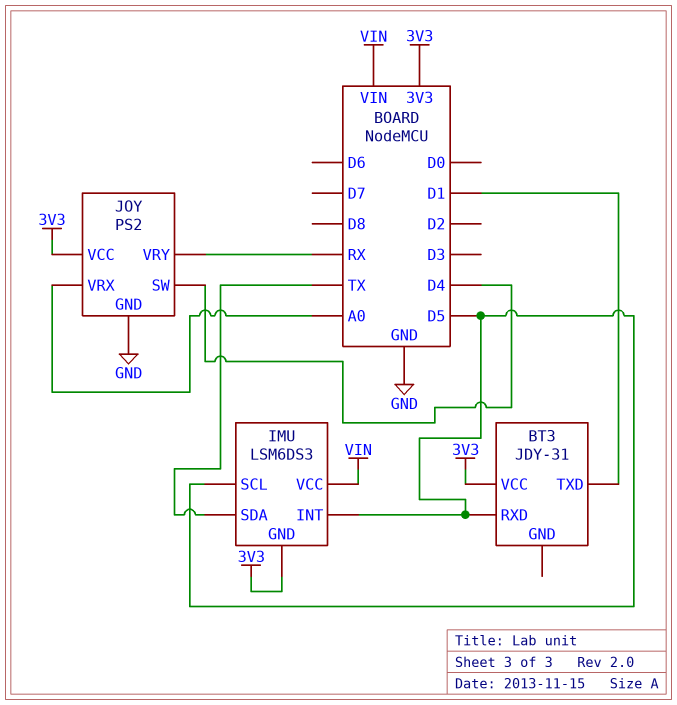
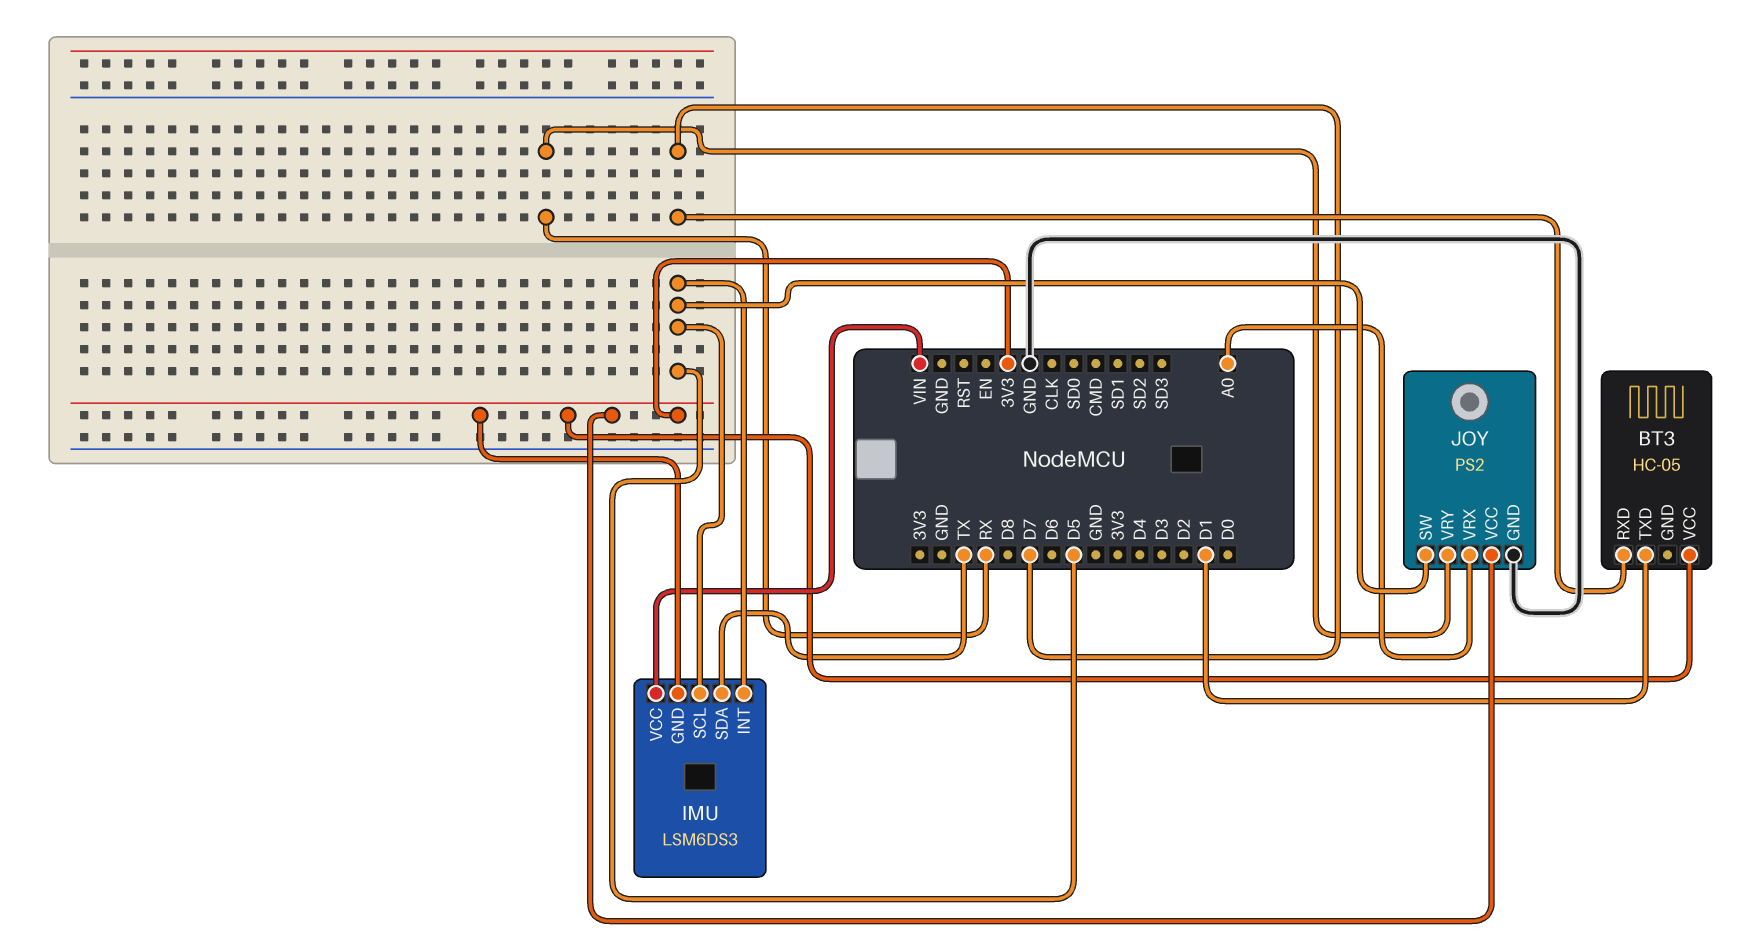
BT3: JDY-31 -> HC-05
BT3 pin RXD: D5 -> D7
JOY pin SW: D4 -> D5

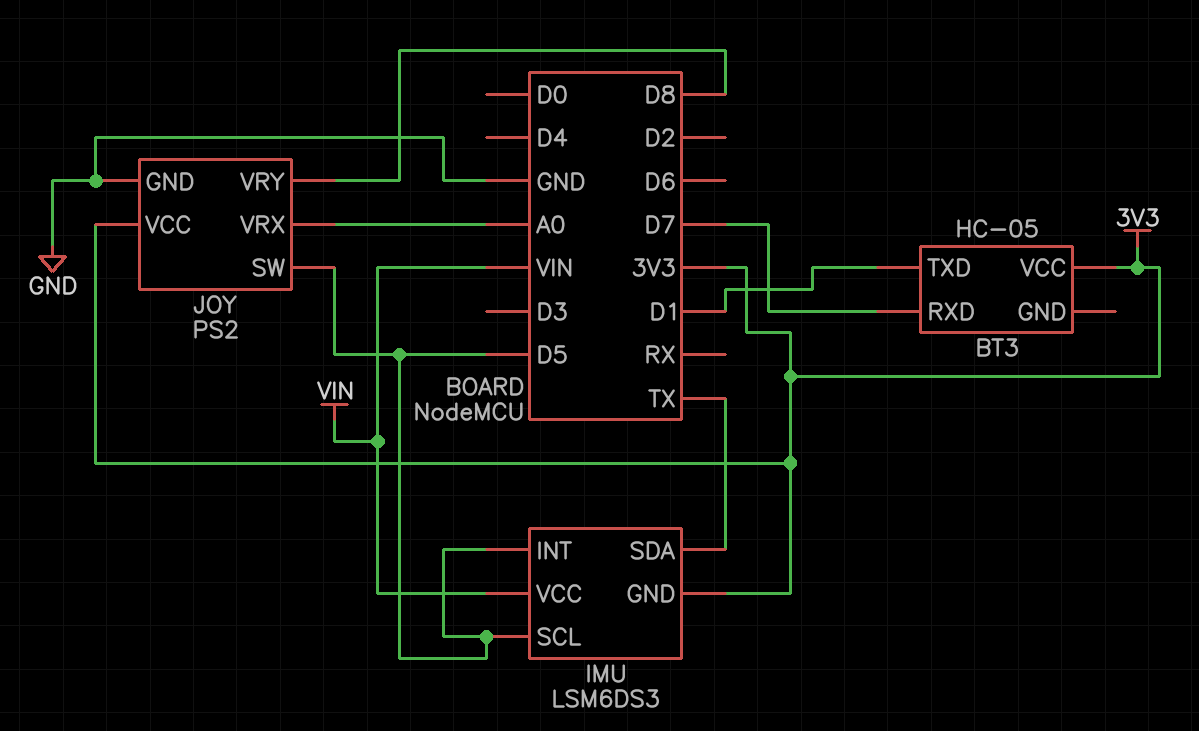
JOY pin VRY: RX -> D8

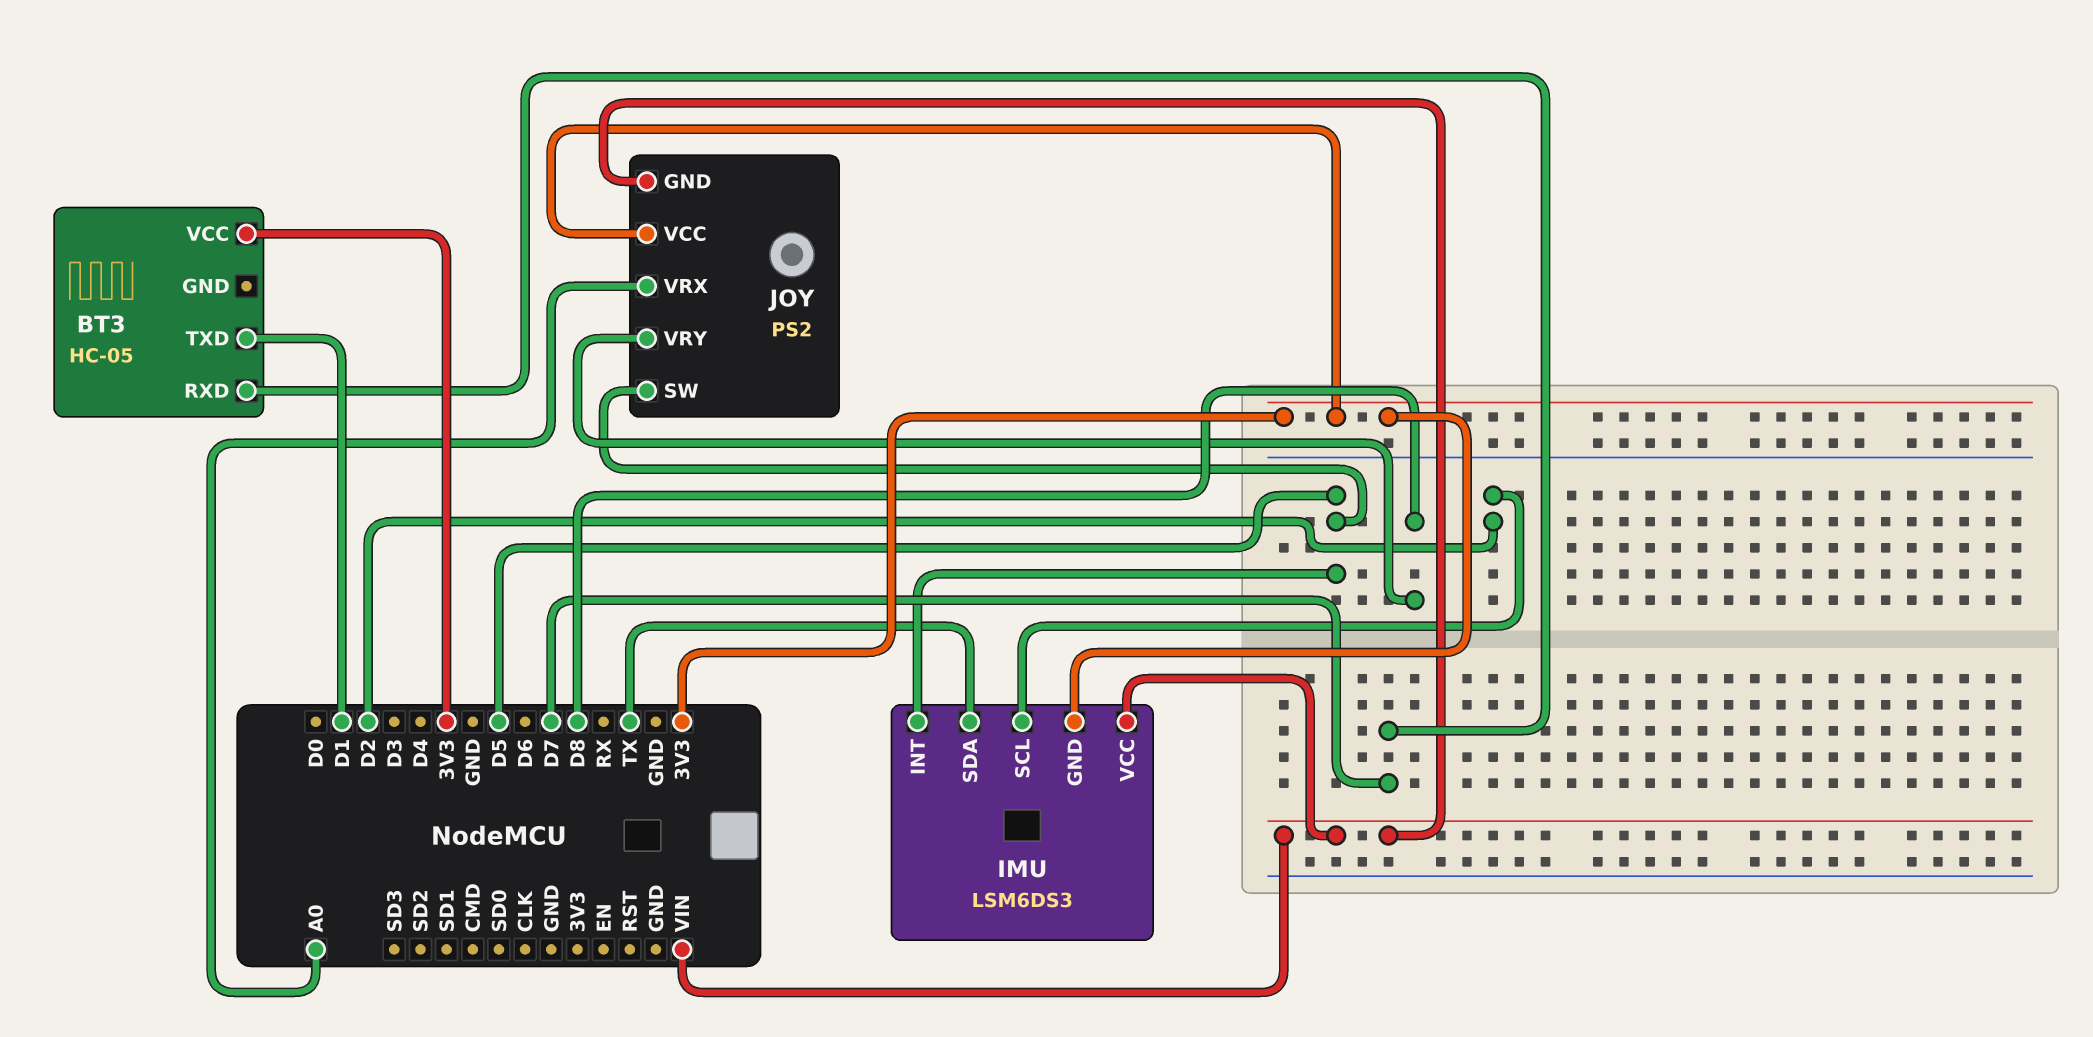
IMU pin SCL: D5 -> D2
JOY pin GND: GND -> VIN

